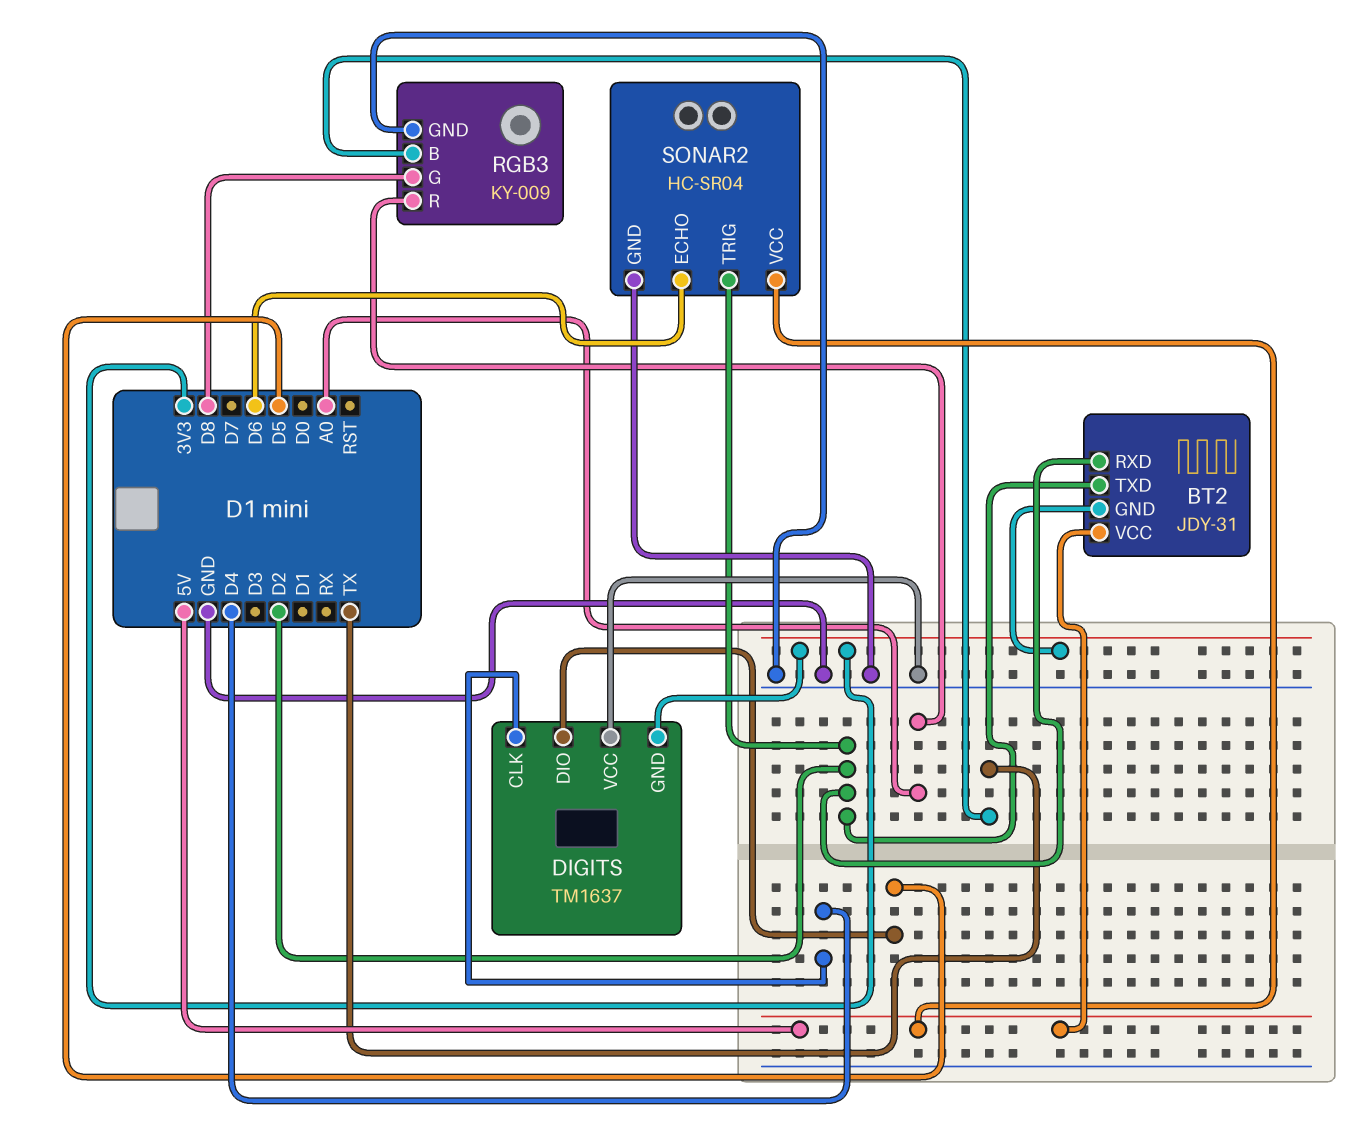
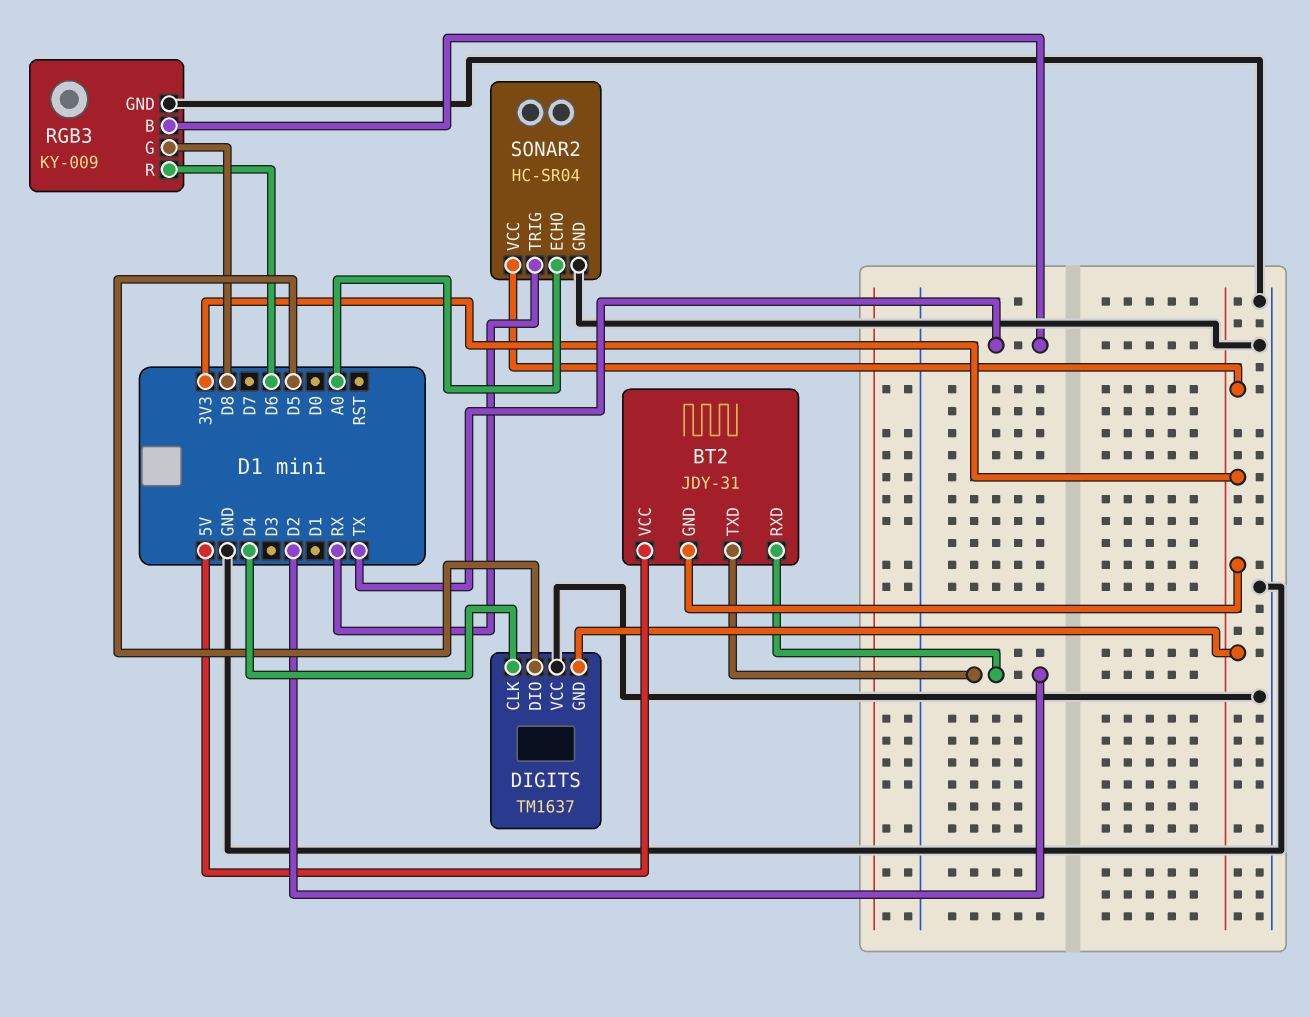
RGB3 pin R: A0 -> D6
SONAR2 pin ECHO: D6 -> A0
SONAR2 pin TRIG: D2 -> RX
SONAR2 pin VCC: 5V -> 3V3

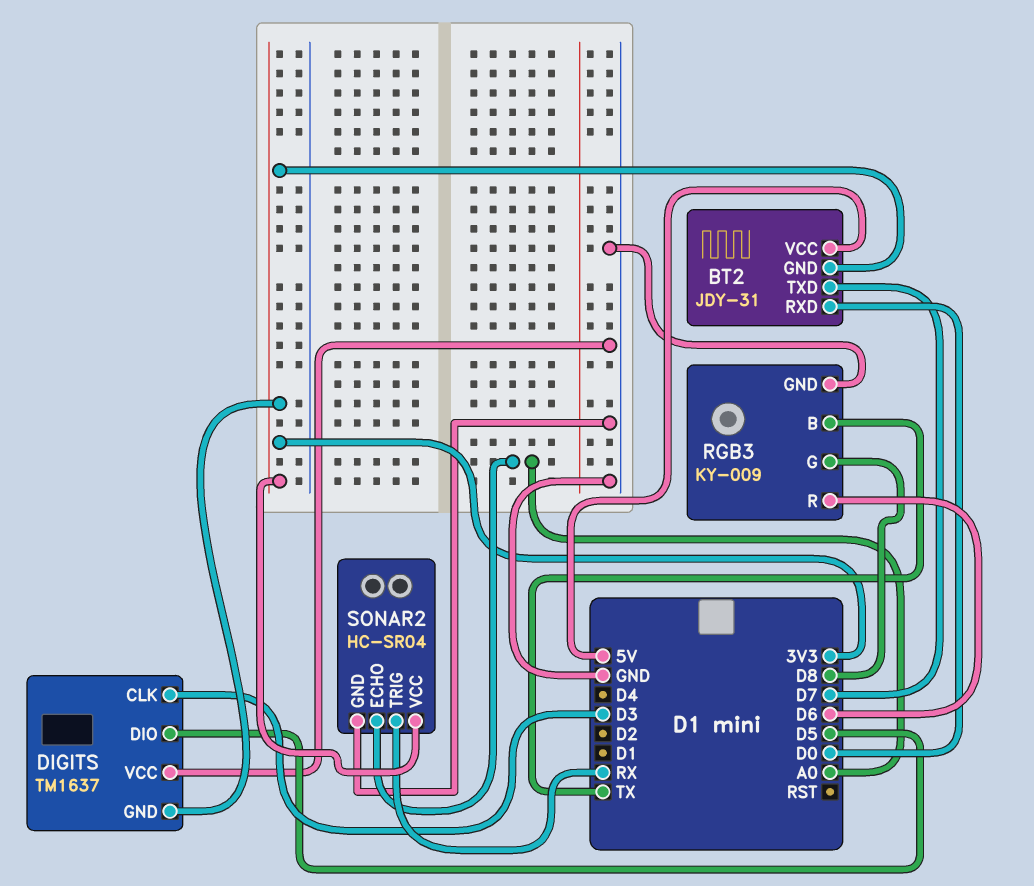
BT2 pin RXD: D2 -> D0
BT2 pin TXD: D2 -> D7
DIGITS pin CLK: D4 -> D3

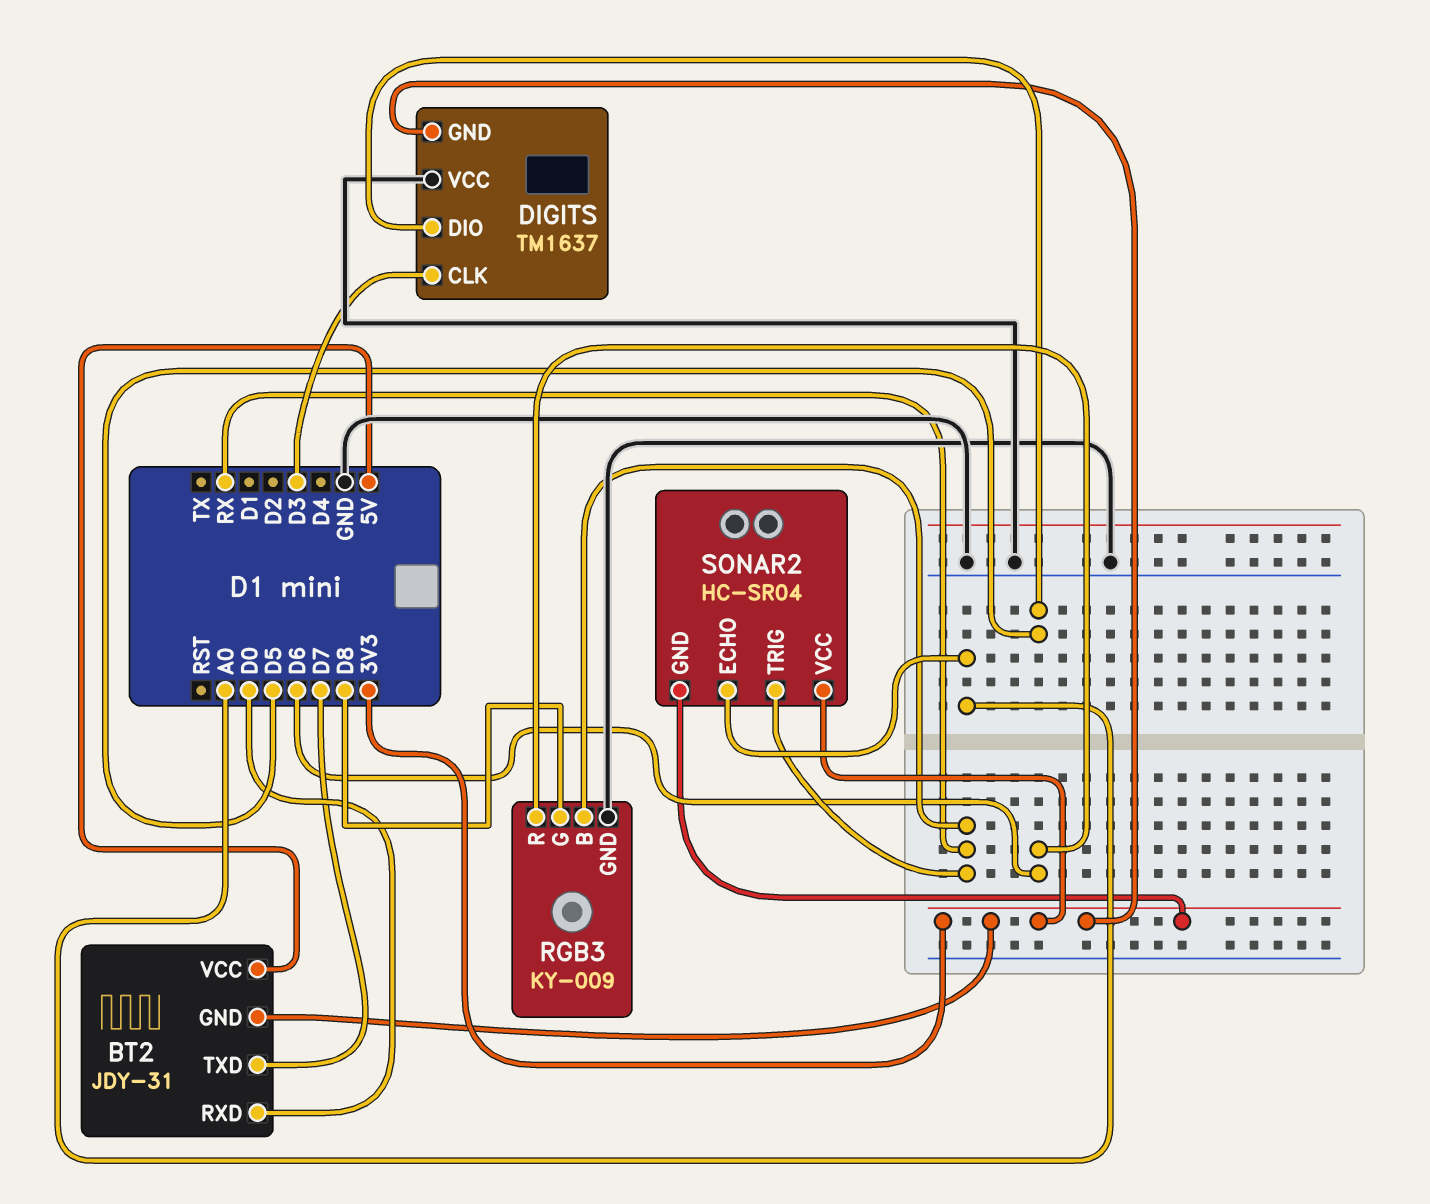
RGB3 pin B: TX -> RX
SONAR2 pin GND: GND -> 3V3

